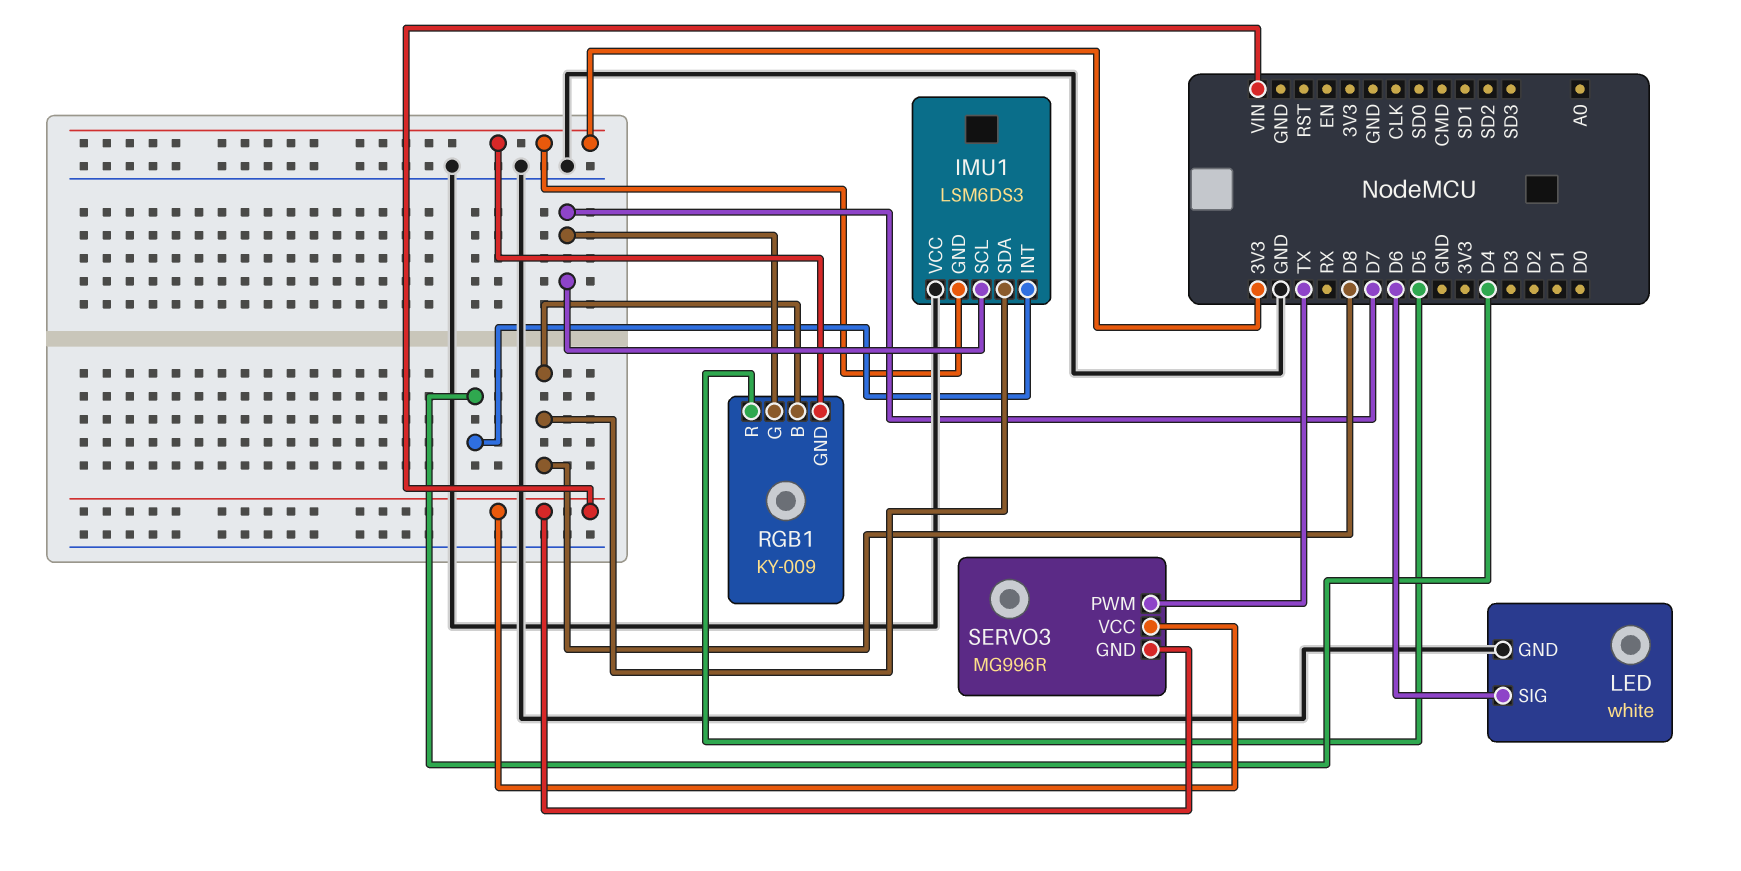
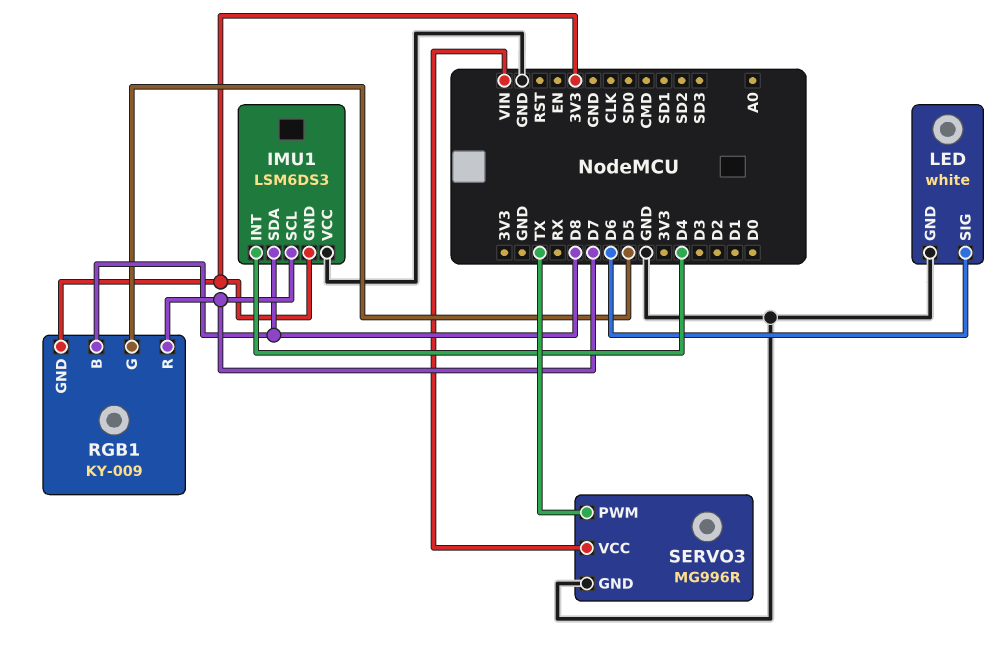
RGB1 pin G: D7 -> D5
RGB1 pin R: D5 -> D7
SERVO3 pin GND: VIN -> GND

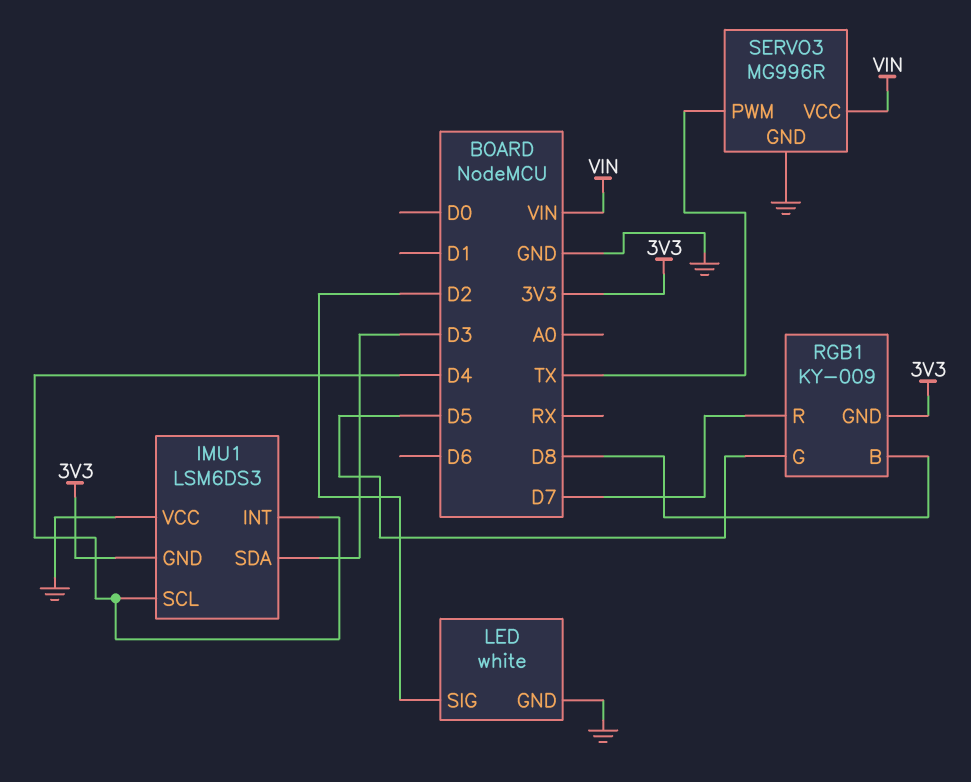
IMU1 pin SCL: D7 -> D4
IMU1 pin SDA: D8 -> D3
LED pin SIG: D6 -> D2

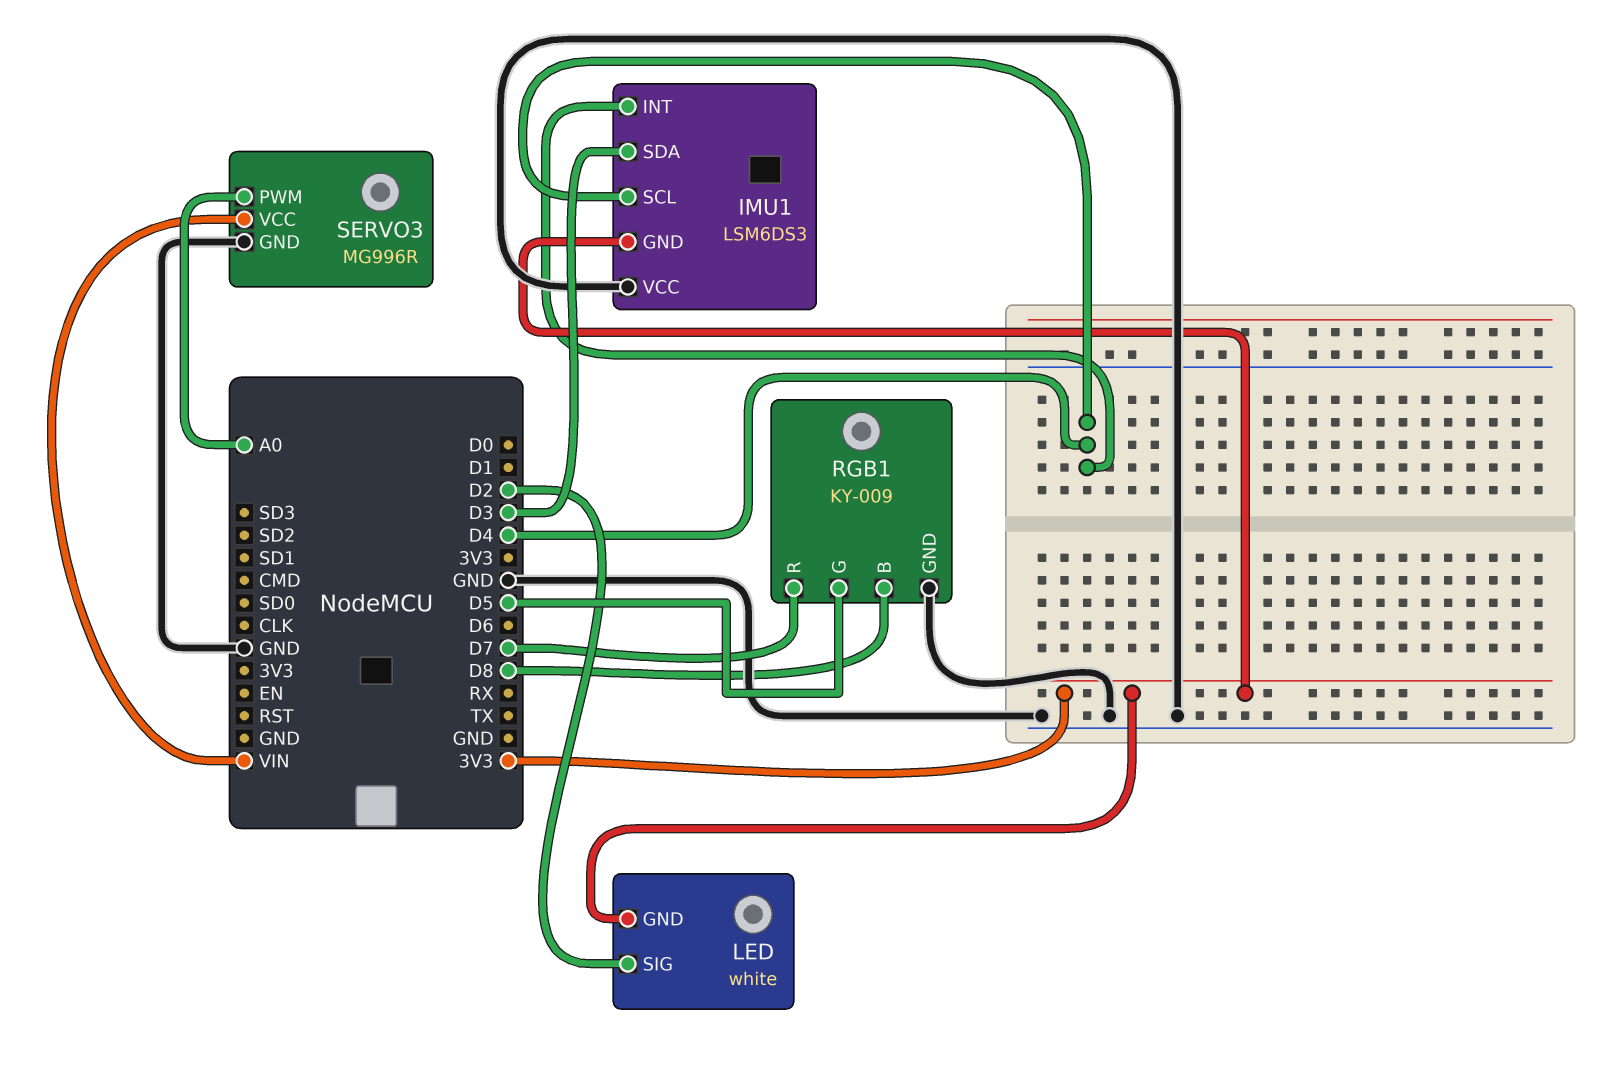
LED pin GND: GND -> 3V3
RGB1 pin GND: 3V3 -> GND
SERVO3 pin PWM: TX -> A0

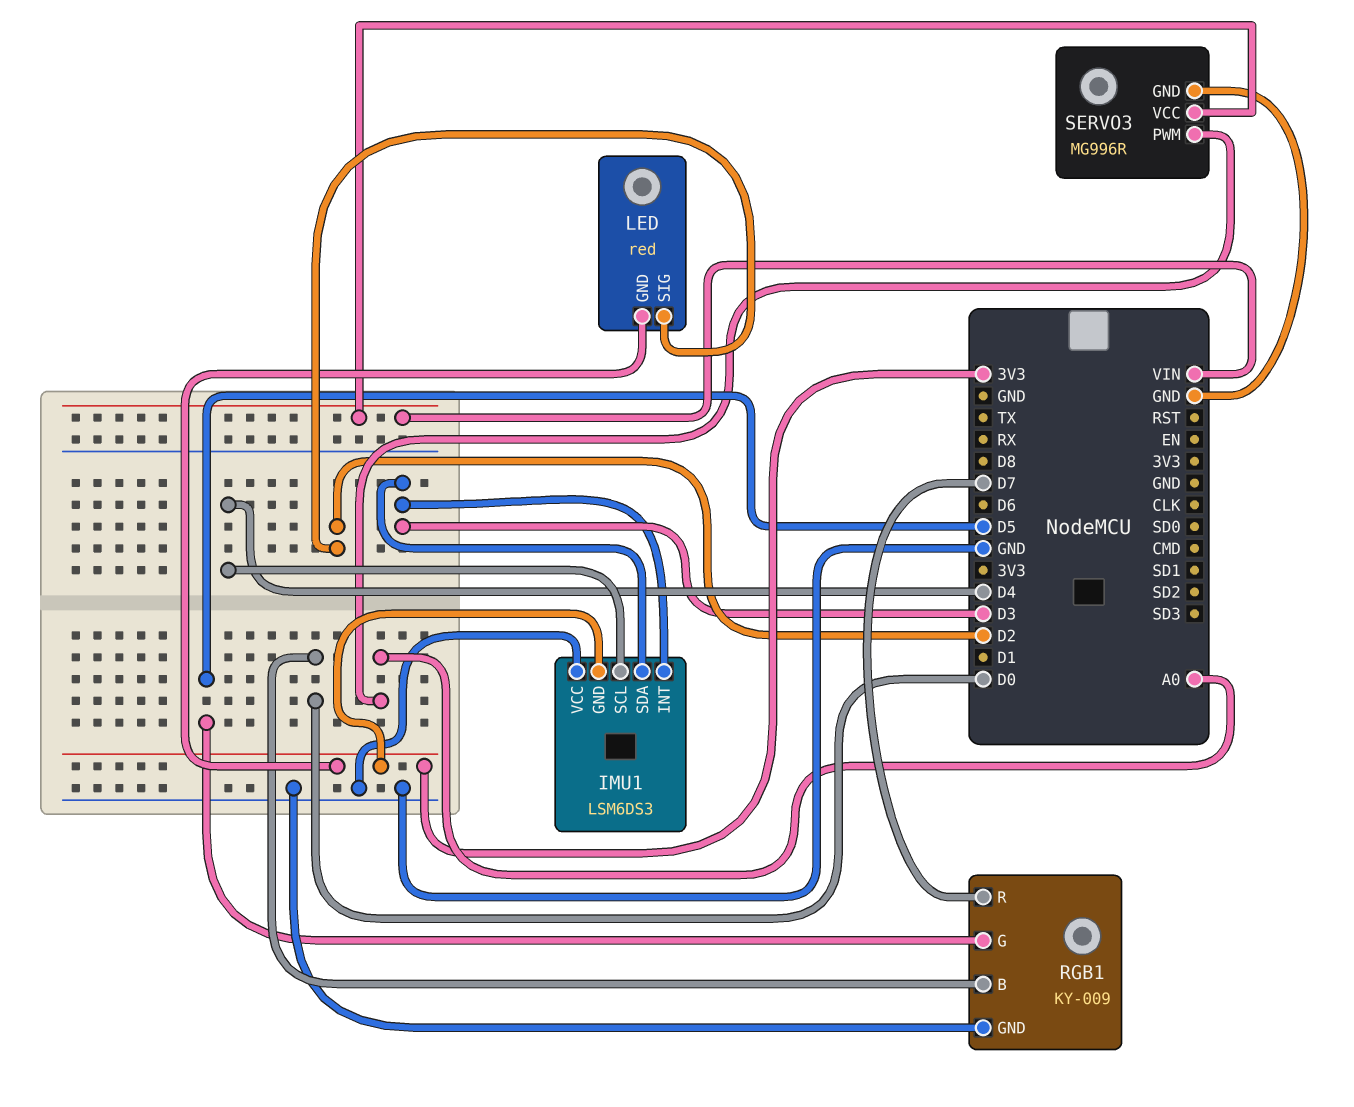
IMU1 pin INT: D4 -> D3
LED: white -> red
RGB1 pin B: D8 -> D0

